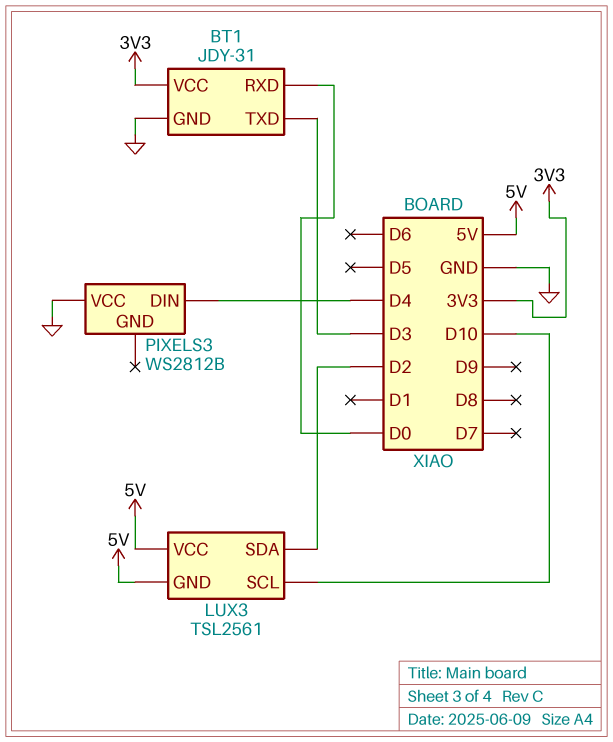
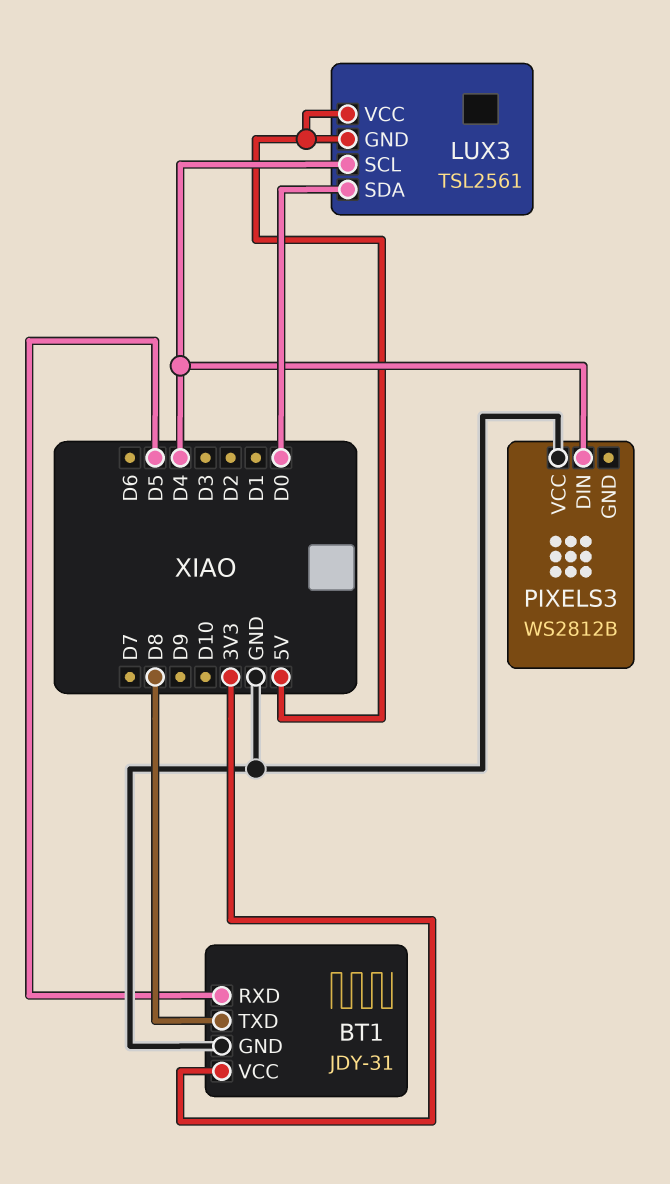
BT1 pin RXD: D0 -> D5
BT1 pin TXD: D3 -> D8
LUX3 pin SCL: D10 -> D4
LUX3 pin SDA: D2 -> D0

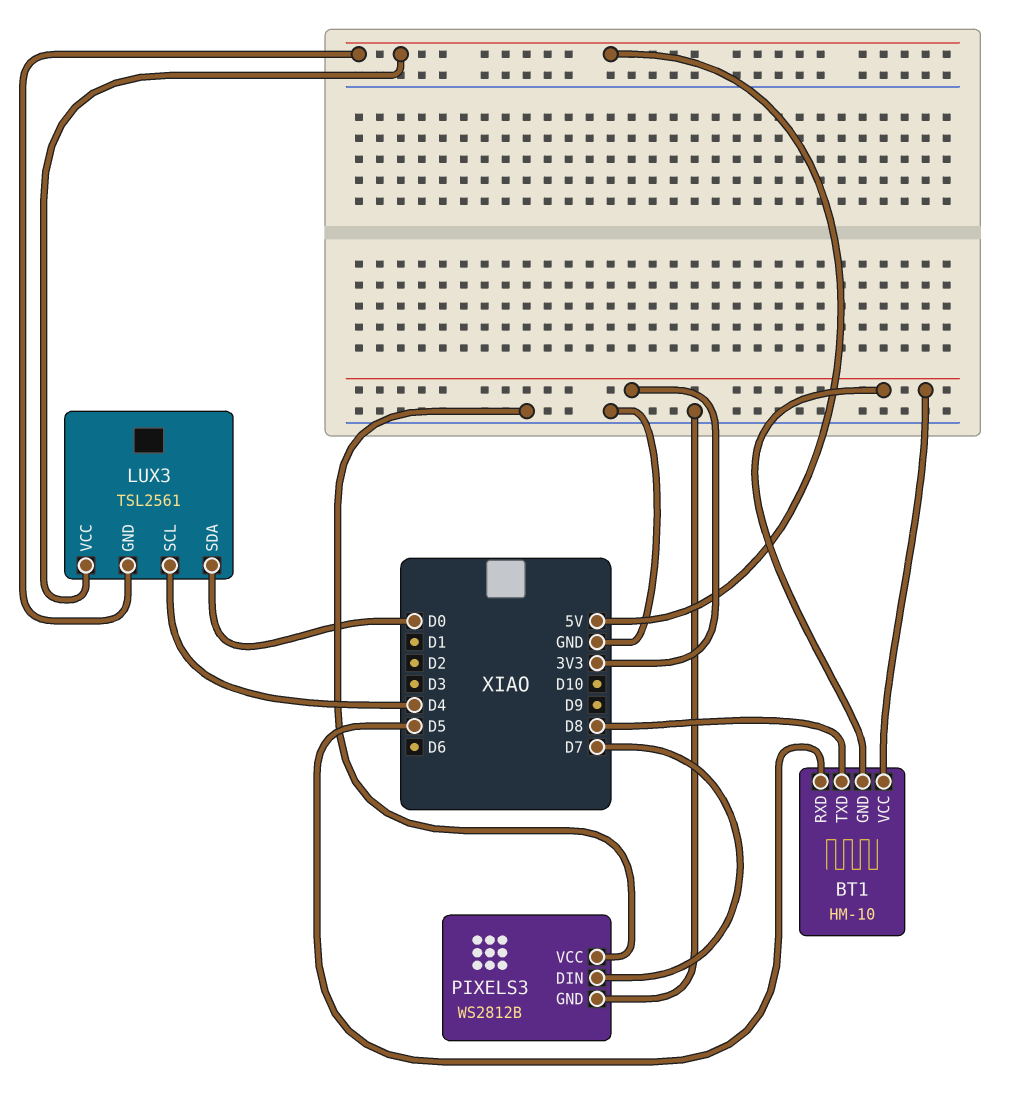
BT1: JDY-31 -> HM-10
BT1 pin GND: GND -> 3V3
PIXELS3 pin DIN: D4 -> D7
PIXELS3 pin GND: none -> GND

